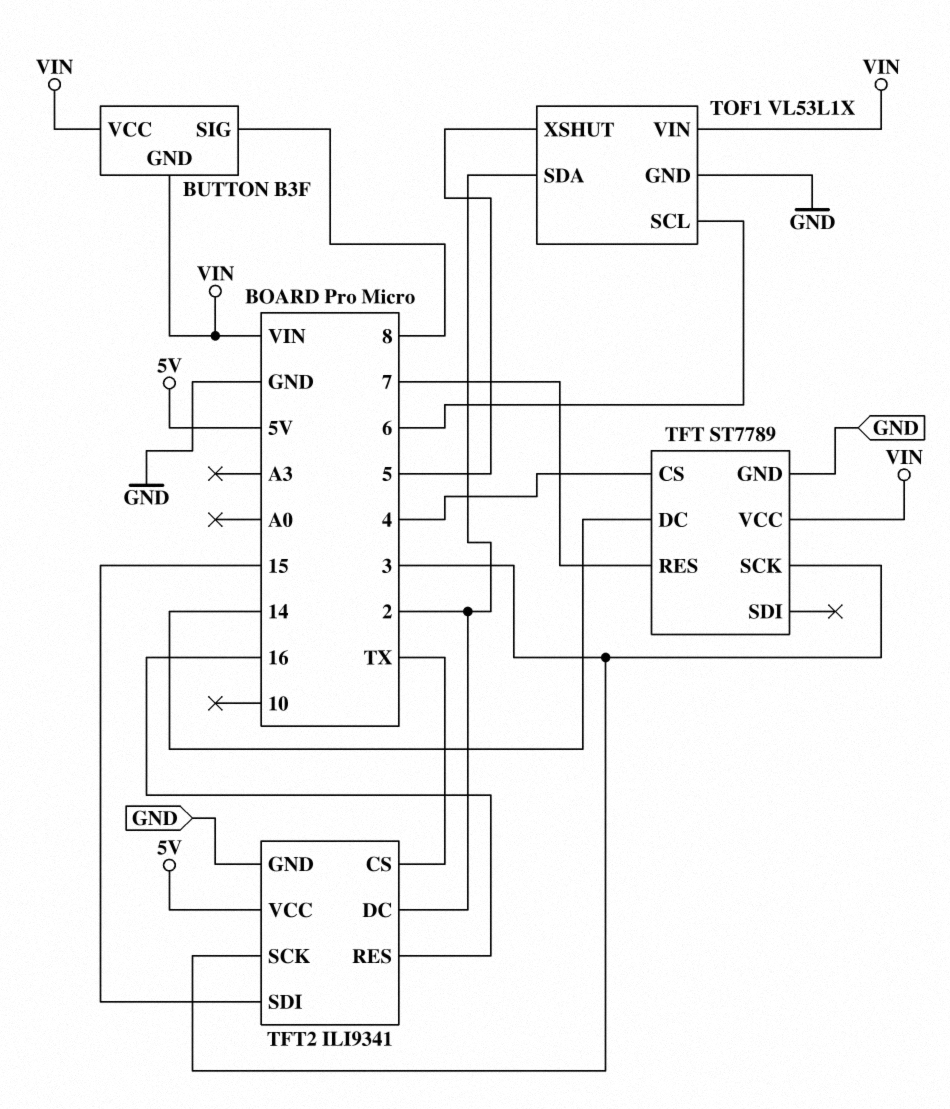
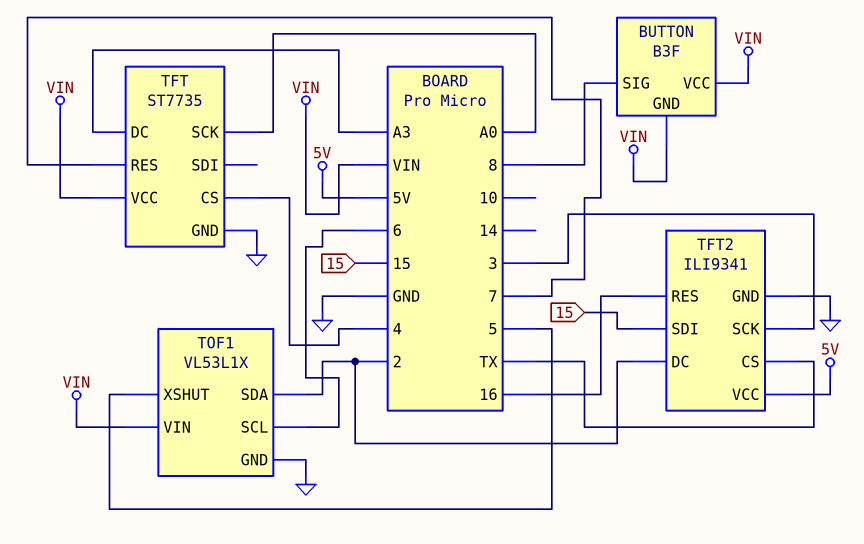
TFT: ST7789 -> ST7735
TFT pin DC: 14 -> A3
TFT pin SCK: 3 -> A0

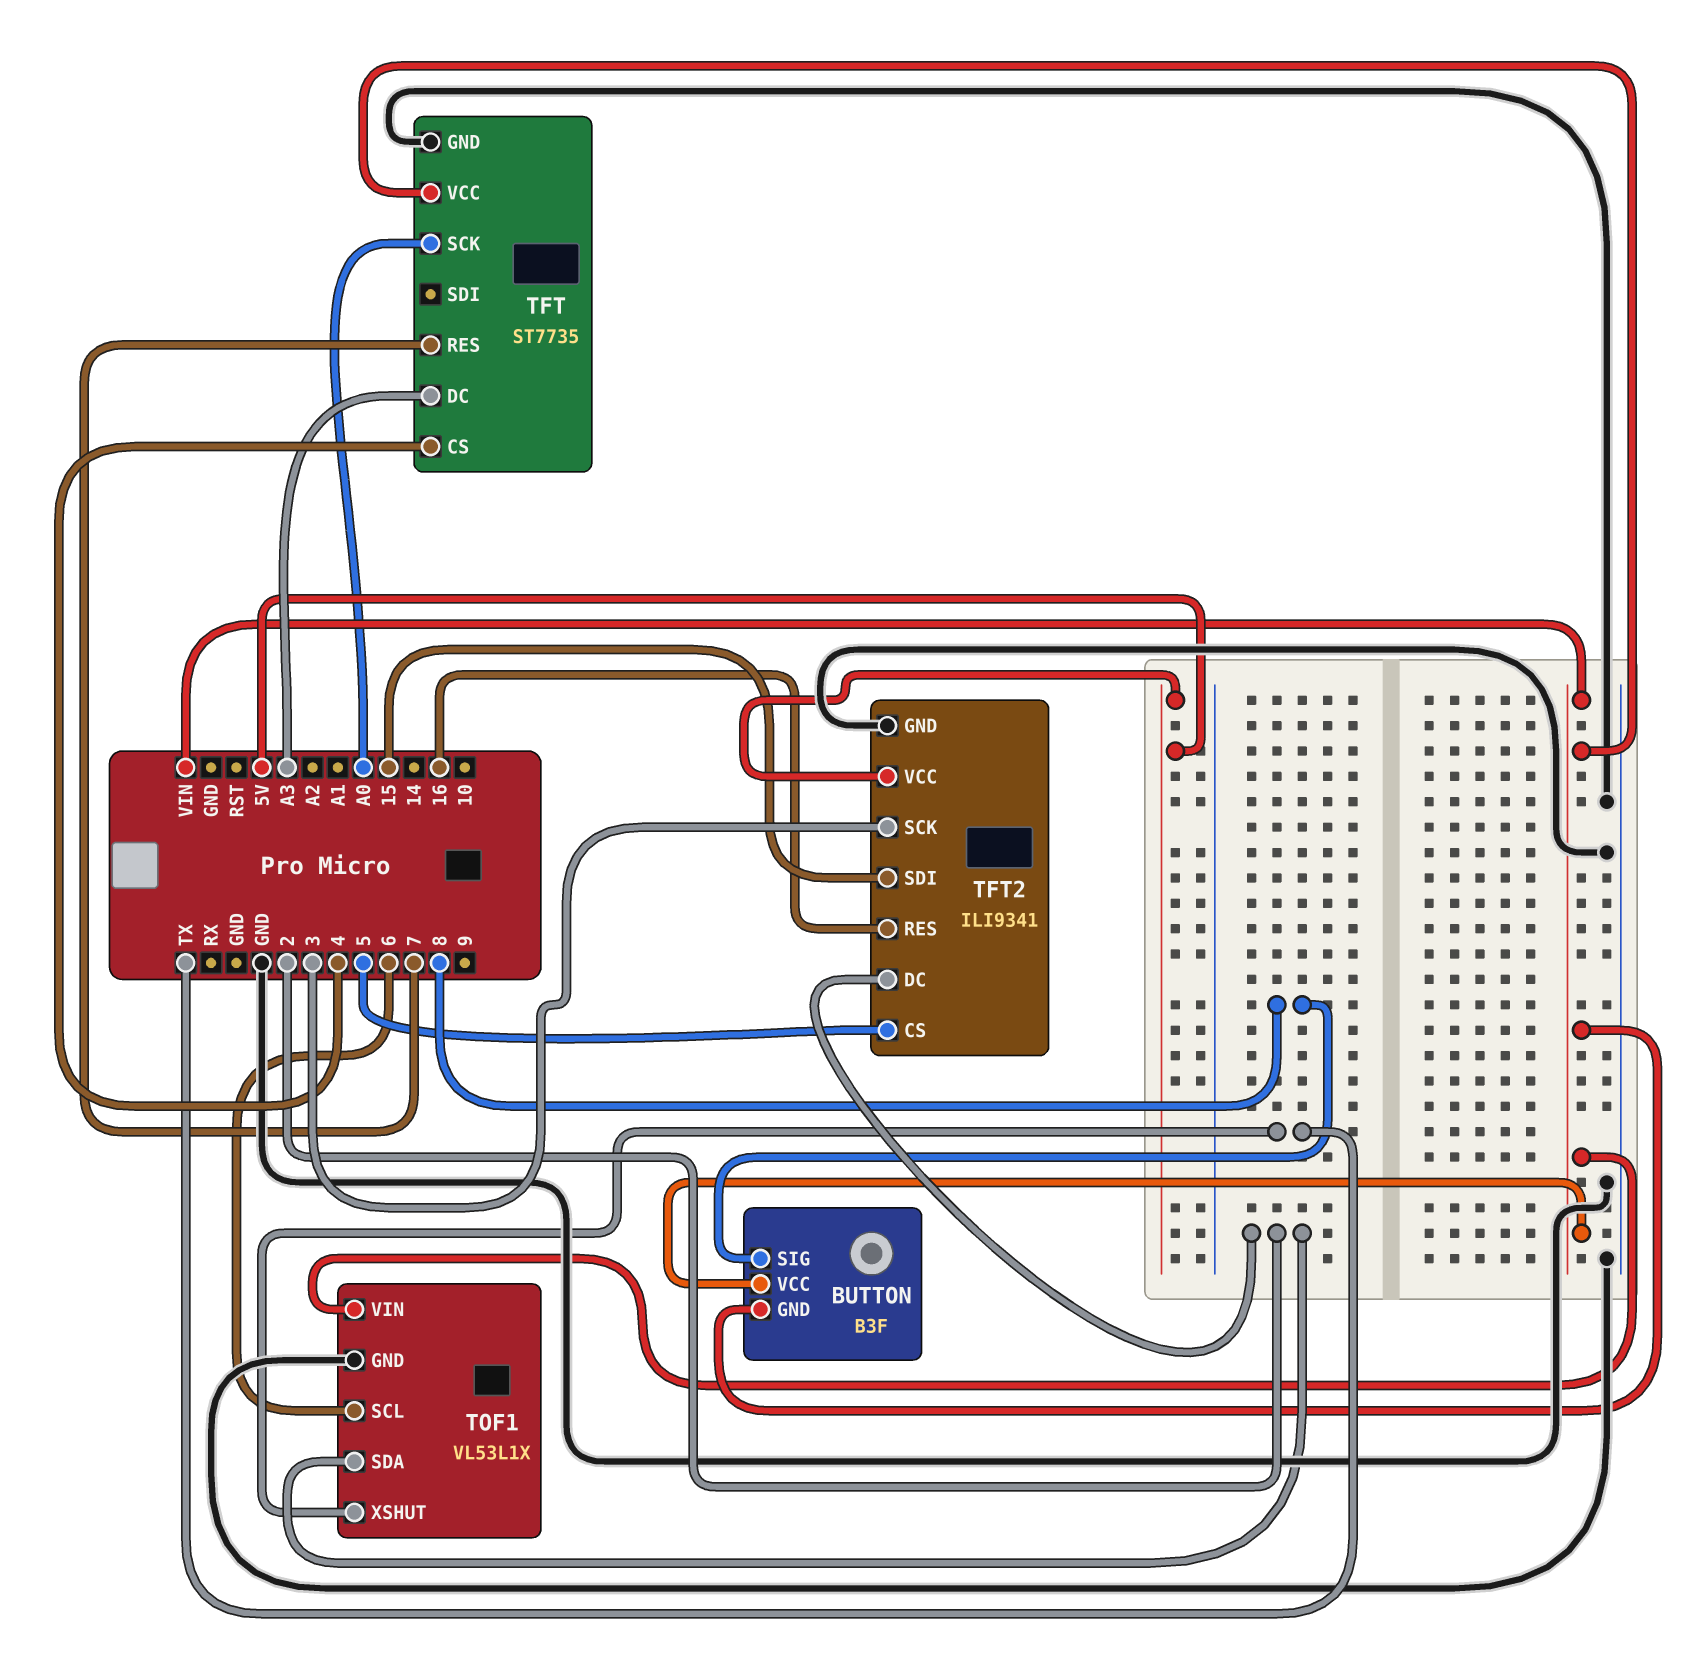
TFT2 pin CS: TX -> 5
TOF1 pin XSHUT: 5 -> TX

